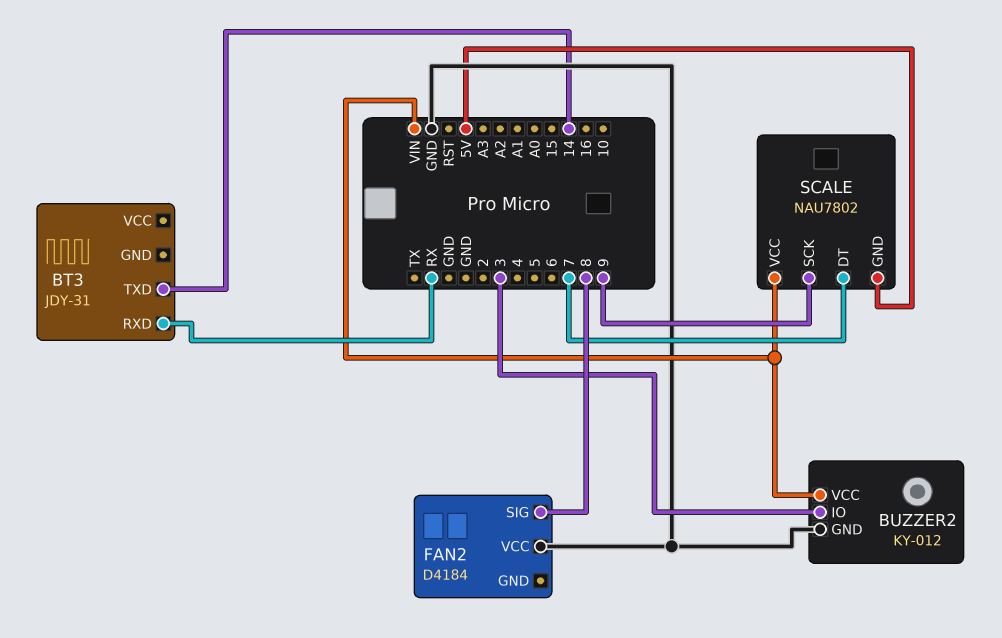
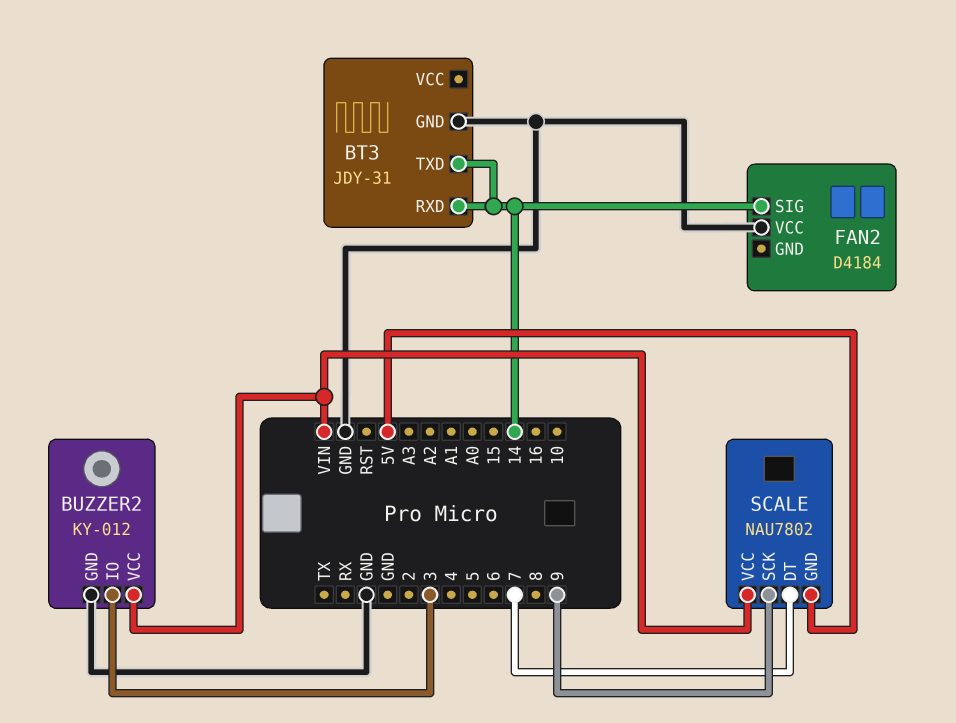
BT3 pin GND: none -> GND
BT3 pin RXD: RX -> 14
FAN2 pin SIG: 8 -> 14

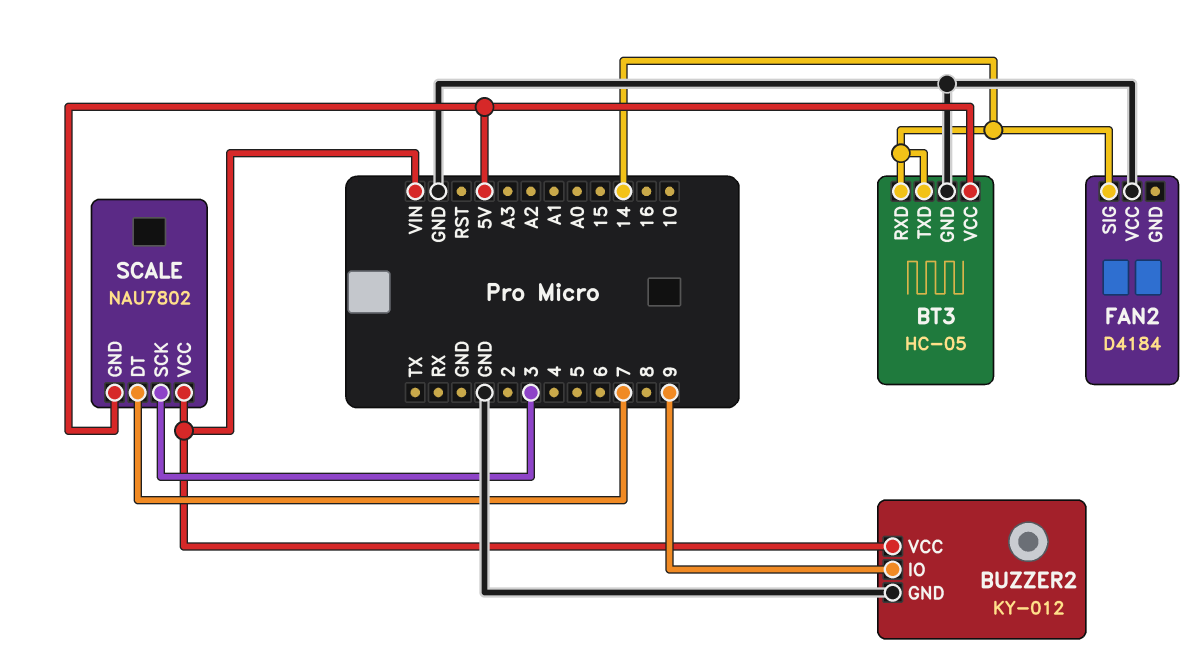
BT3: JDY-31 -> HC-05
BT3 pin VCC: none -> 5V
BUZZER2 pin IO: 3 -> 9
SCALE pin SCK: 9 -> 3

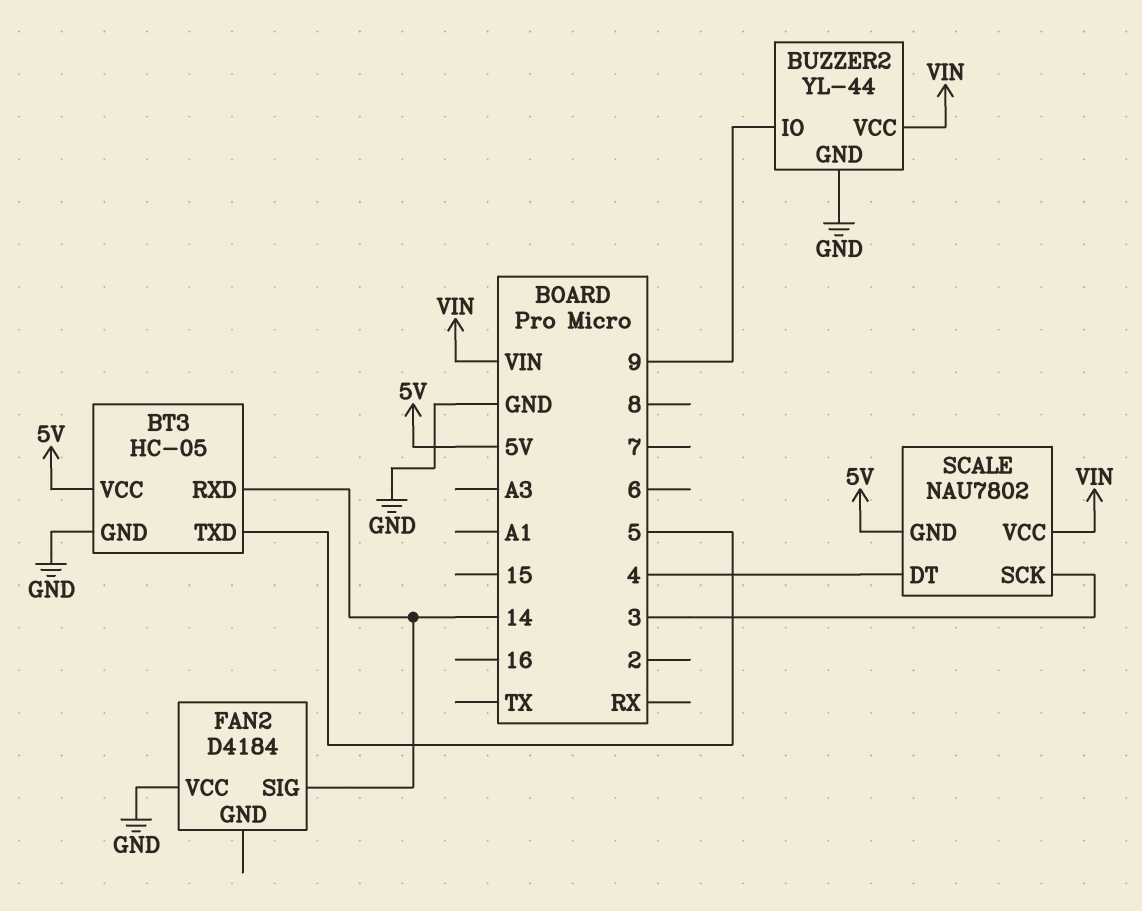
BT3 pin TXD: 14 -> 5
BUZZER2: KY-012 -> YL-44
SCALE pin DT: 7 -> 4

